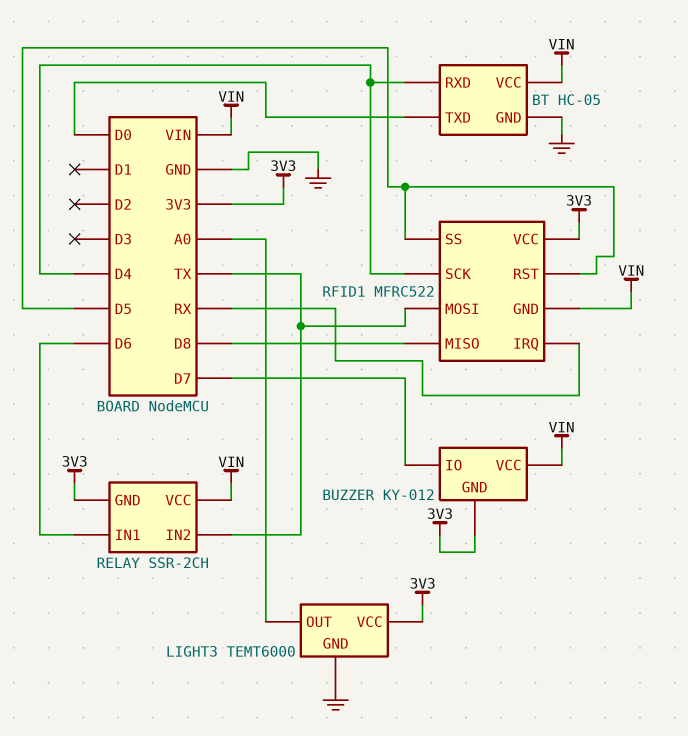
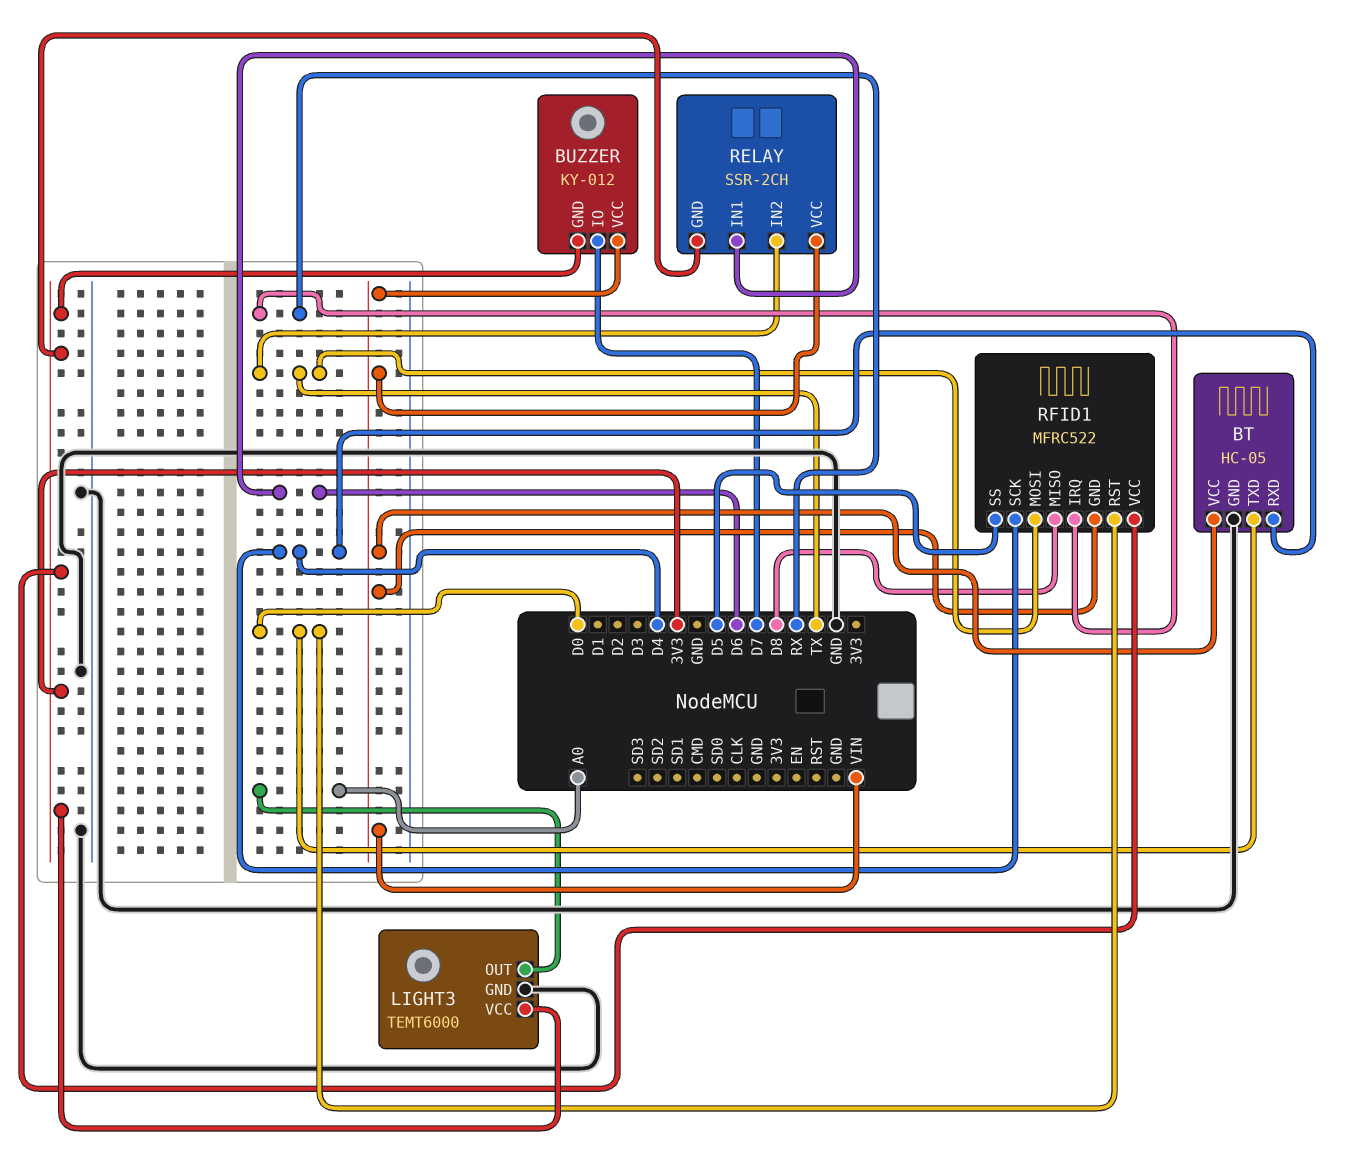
RFID1 pin RST: D5 -> D0

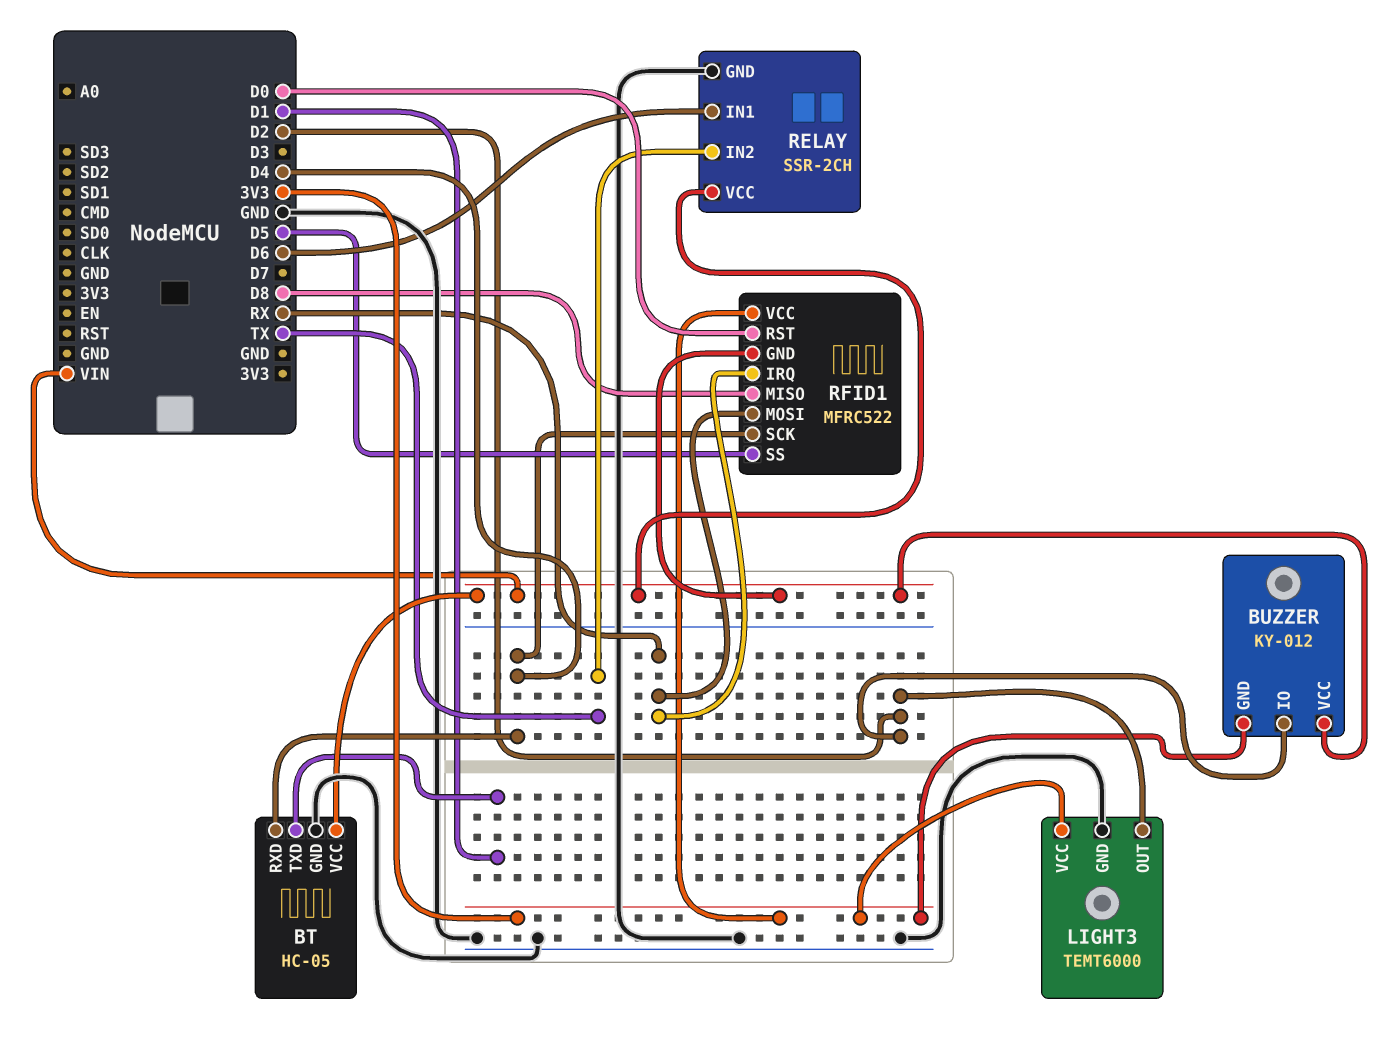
BT pin TXD: D0 -> D1
BUZZER pin IO: D7 -> D2
LIGHT3 pin OUT: A0 -> D2
RELAY pin GND: 3V3 -> GND
RFID1 pin MOSI: TX -> RX

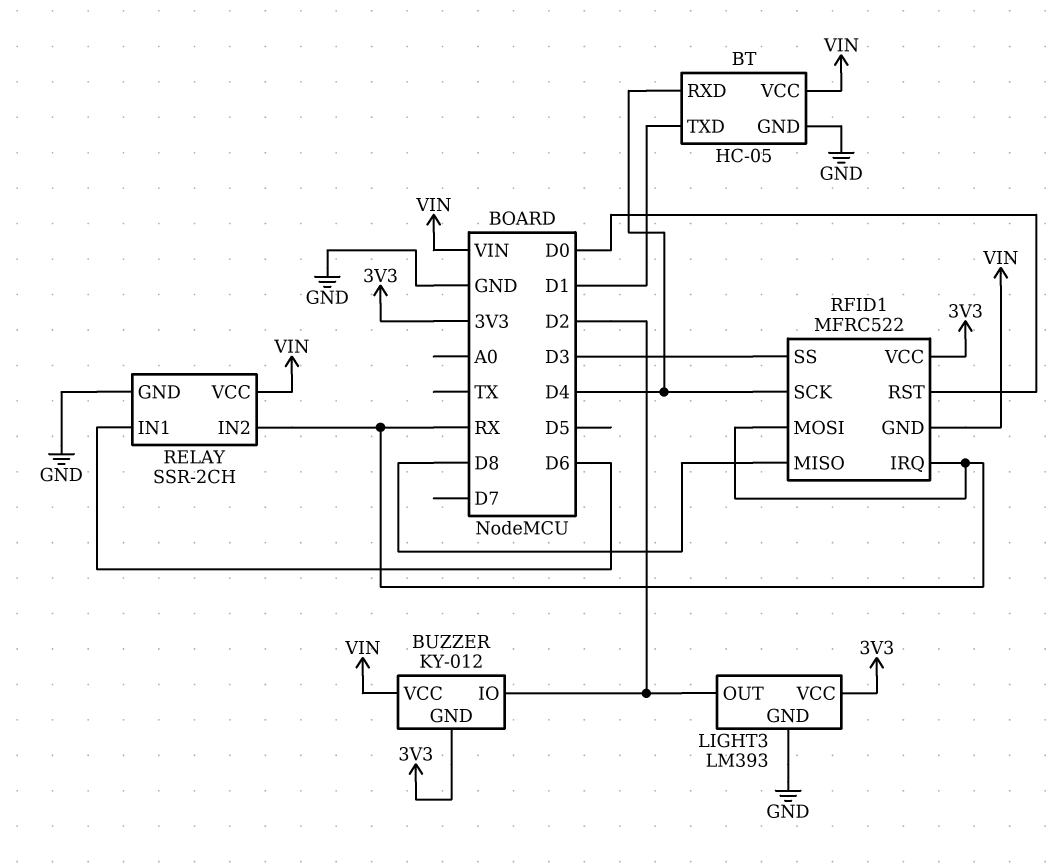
LIGHT3: TEMT6000 -> LM393
RELAY pin IN2: TX -> RX
RFID1 pin SS: D5 -> D3

